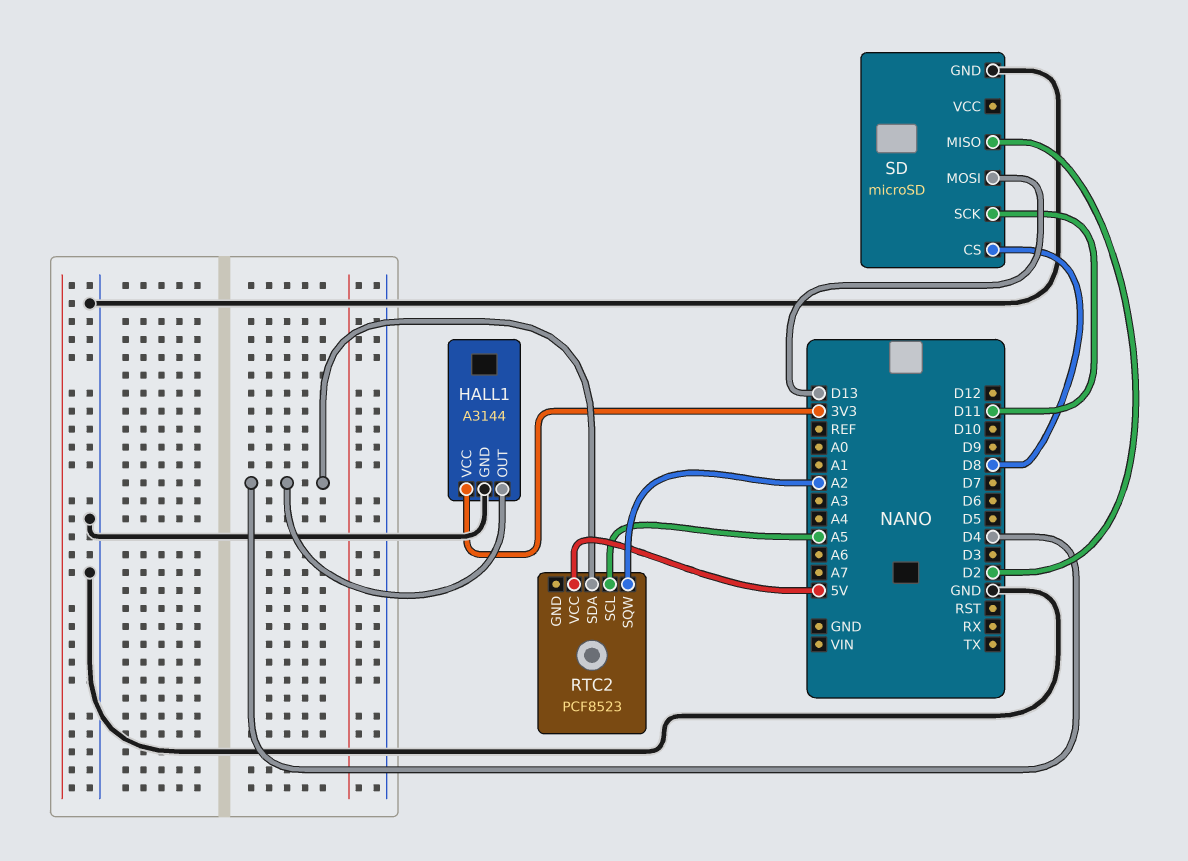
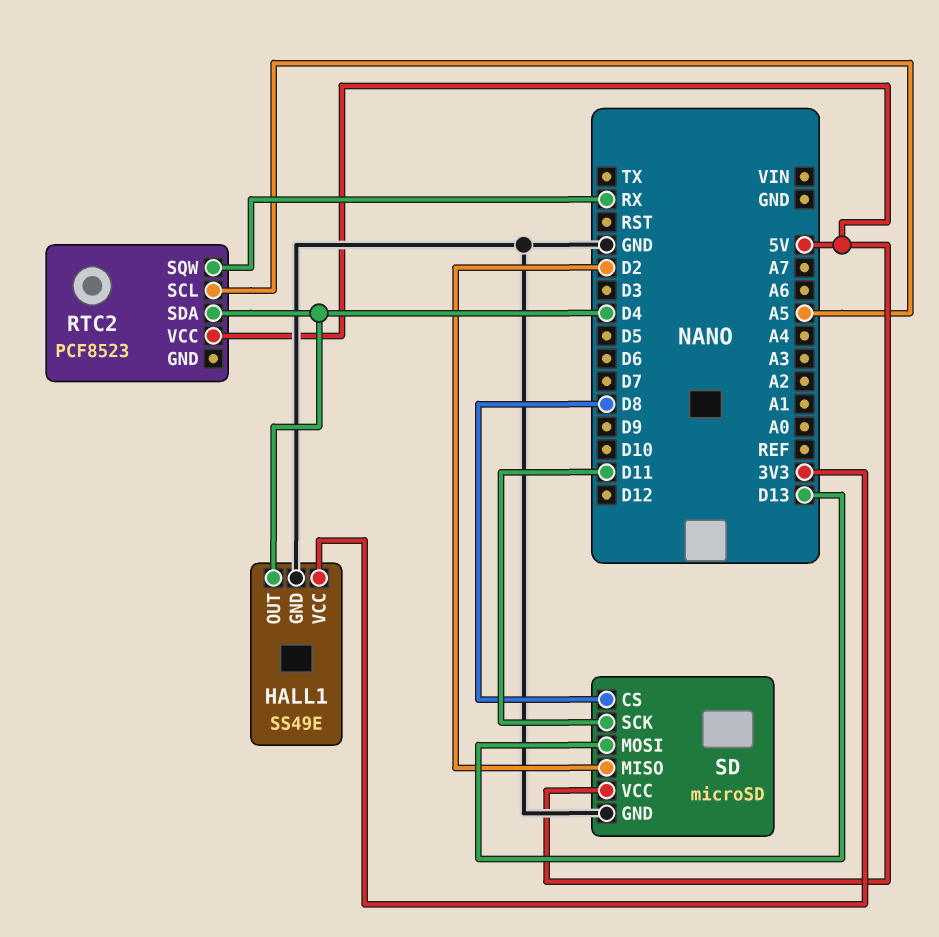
HALL1: A3144 -> SS49E
RTC2 pin SQW: A2 -> RX
SD pin VCC: none -> 5V

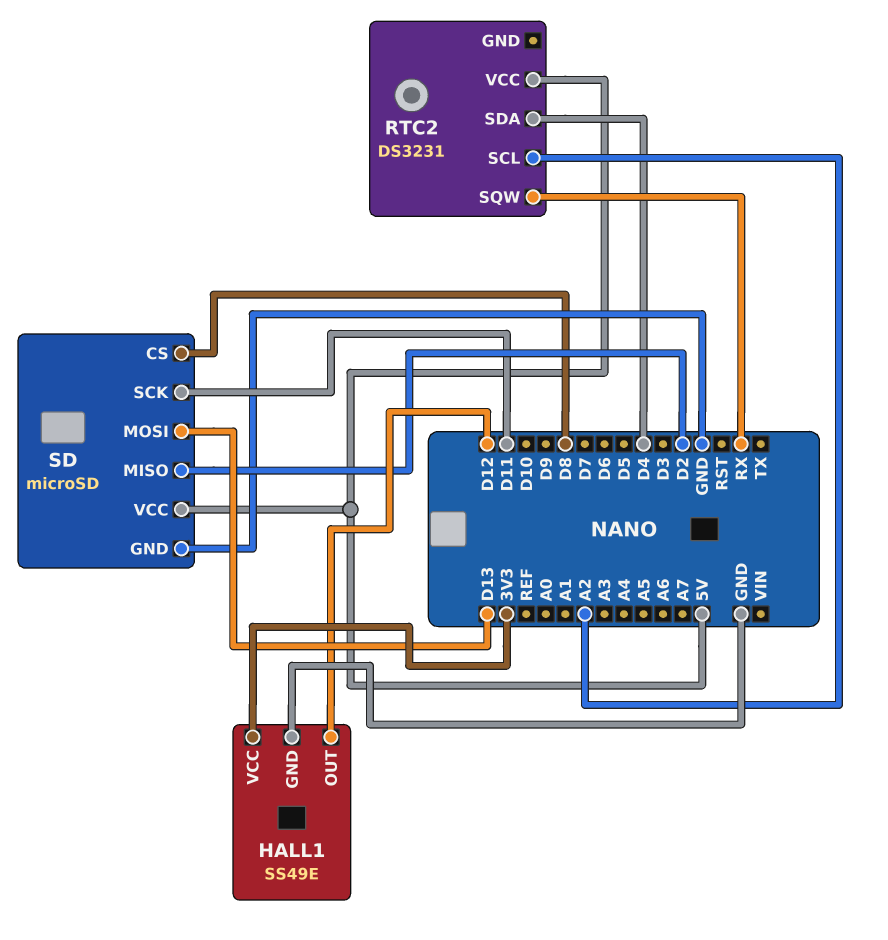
HALL1 pin OUT: D4 -> D12
RTC2: PCF8523 -> DS3231
RTC2 pin SCL: A5 -> A2

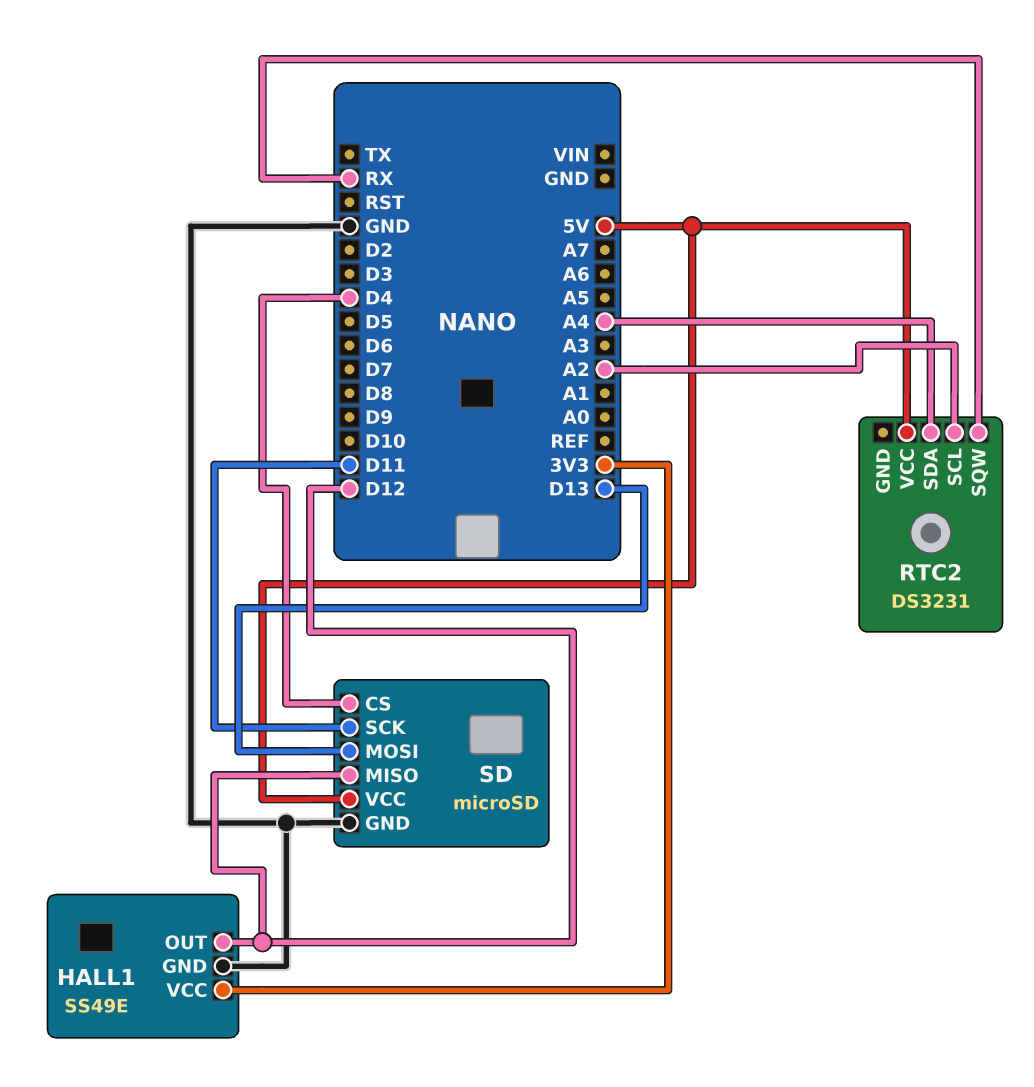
RTC2 pin SDA: D4 -> A4
SD pin CS: D8 -> D4
SD pin MISO: D2 -> D12

